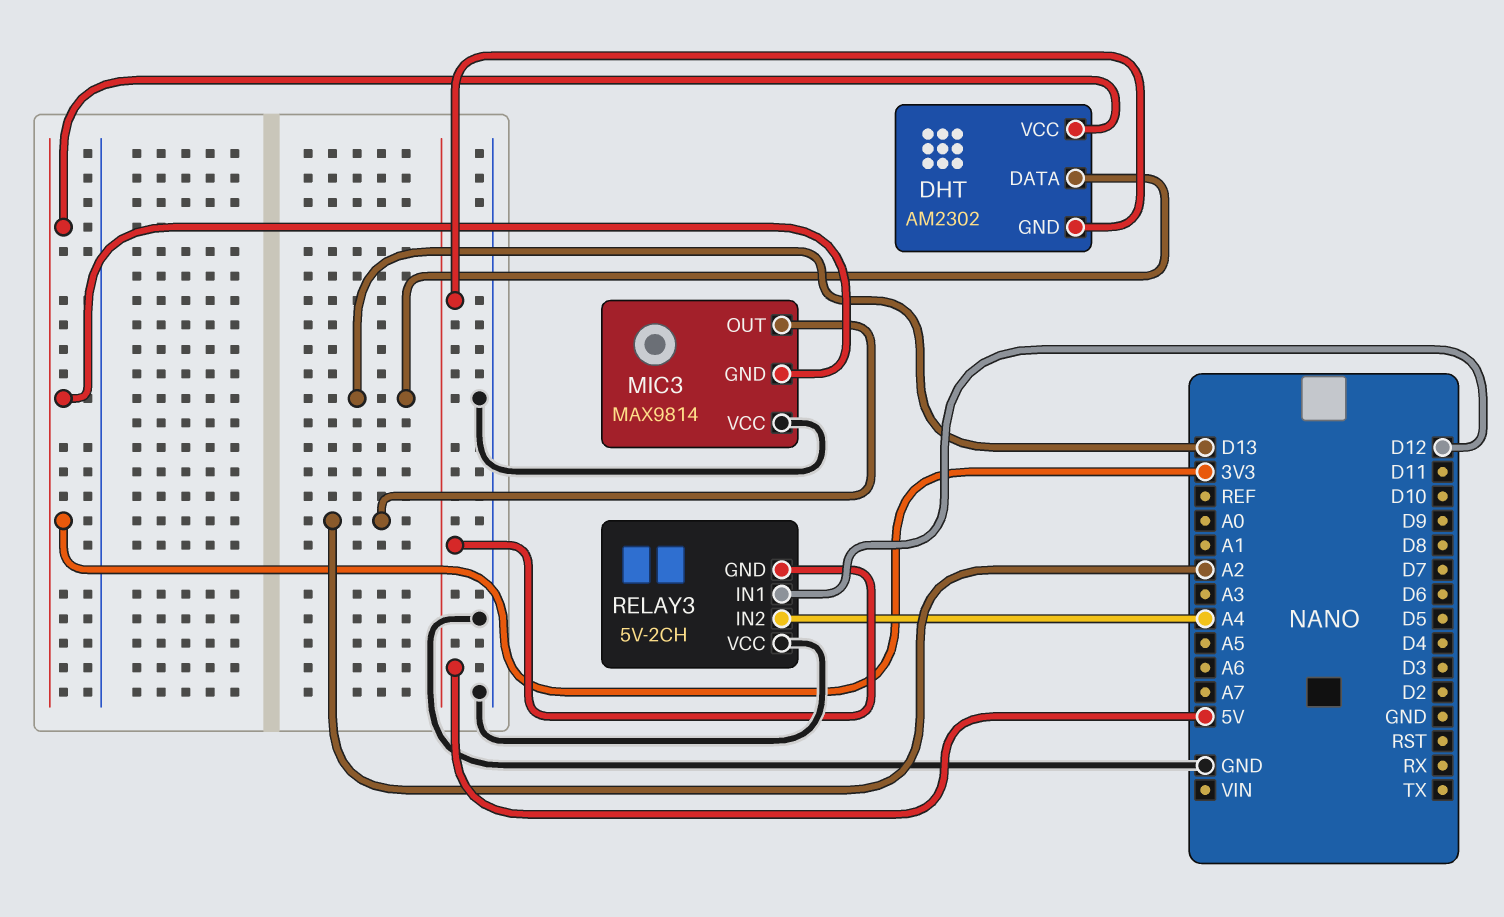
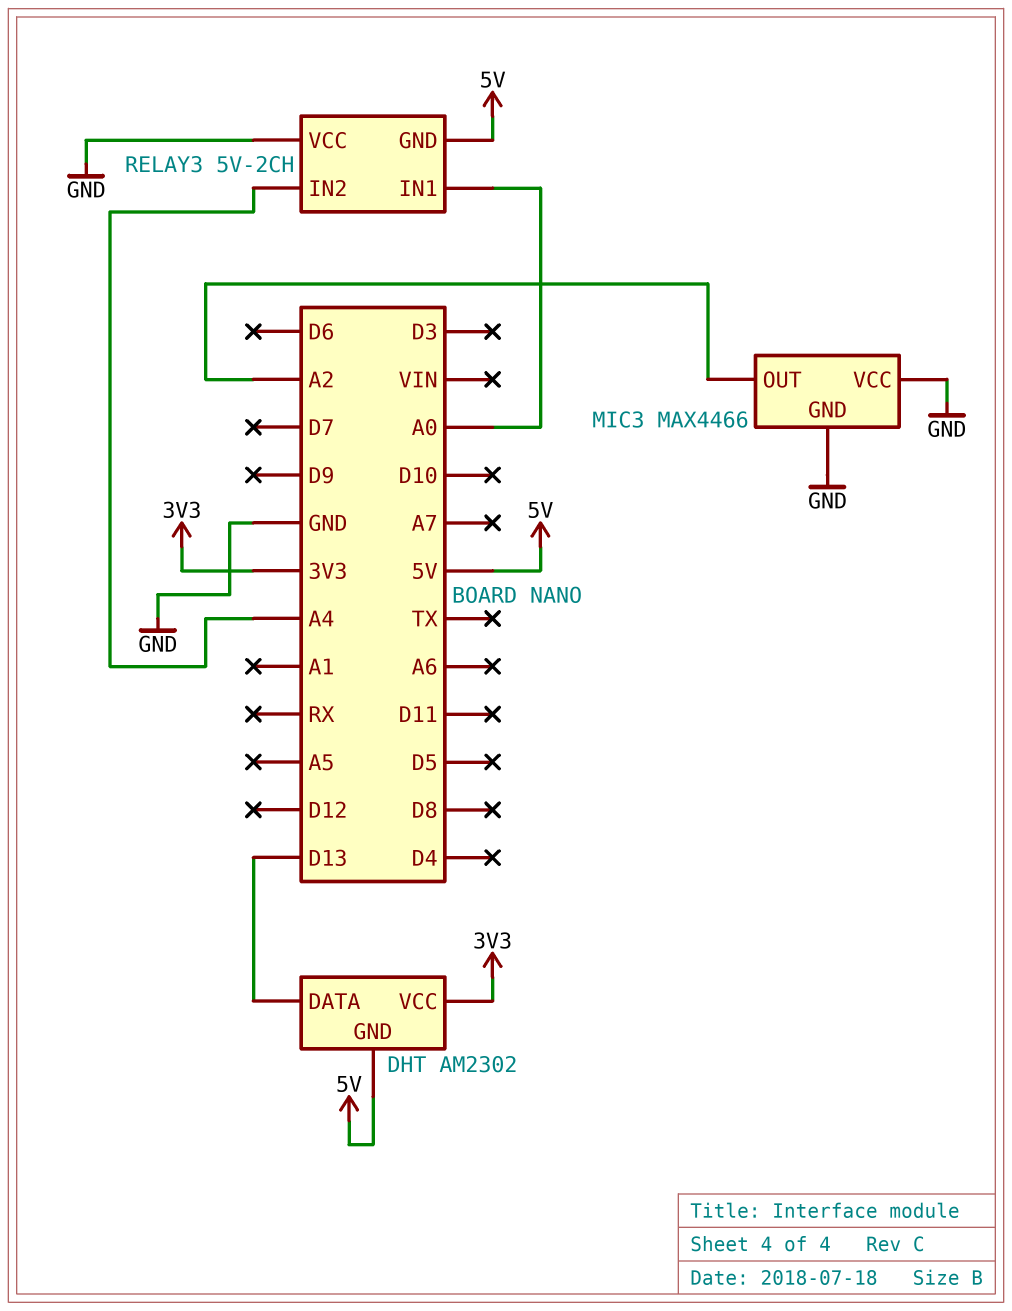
MIC3: MAX9814 -> MAX4466
MIC3 pin GND: 3V3 -> GND
RELAY3 pin IN1: D12 -> A0

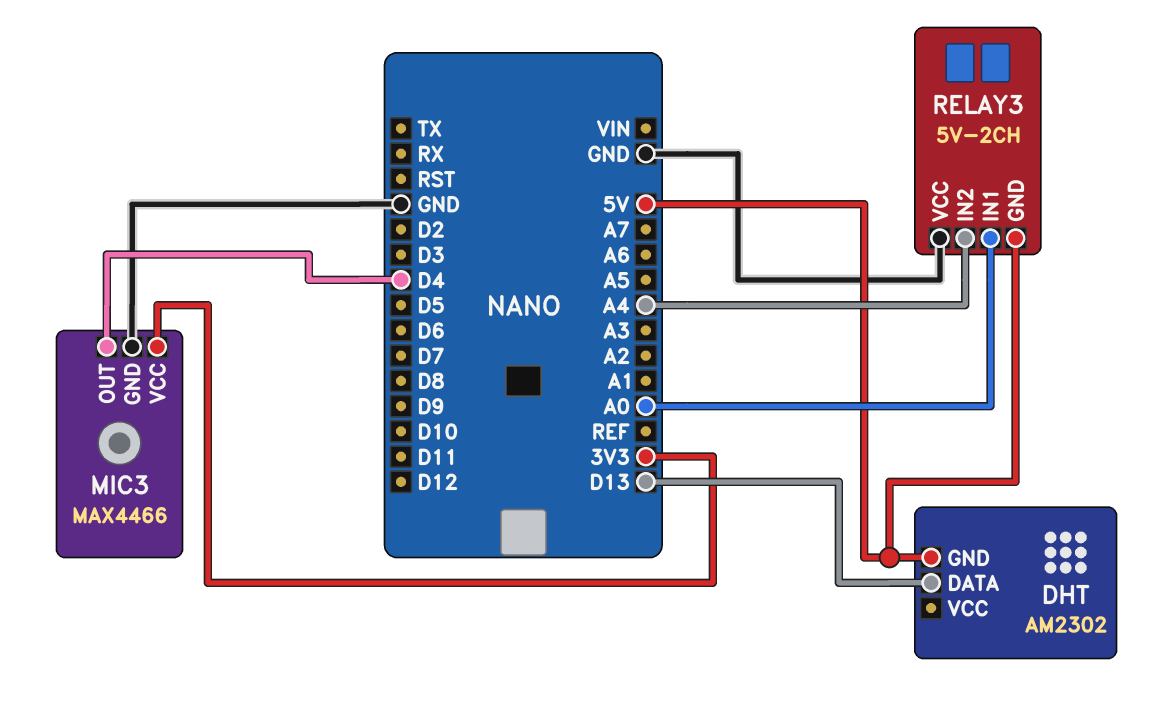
DHT pin VCC: 3V3 -> none
MIC3 pin OUT: A2 -> D4
MIC3 pin VCC: GND -> 3V3

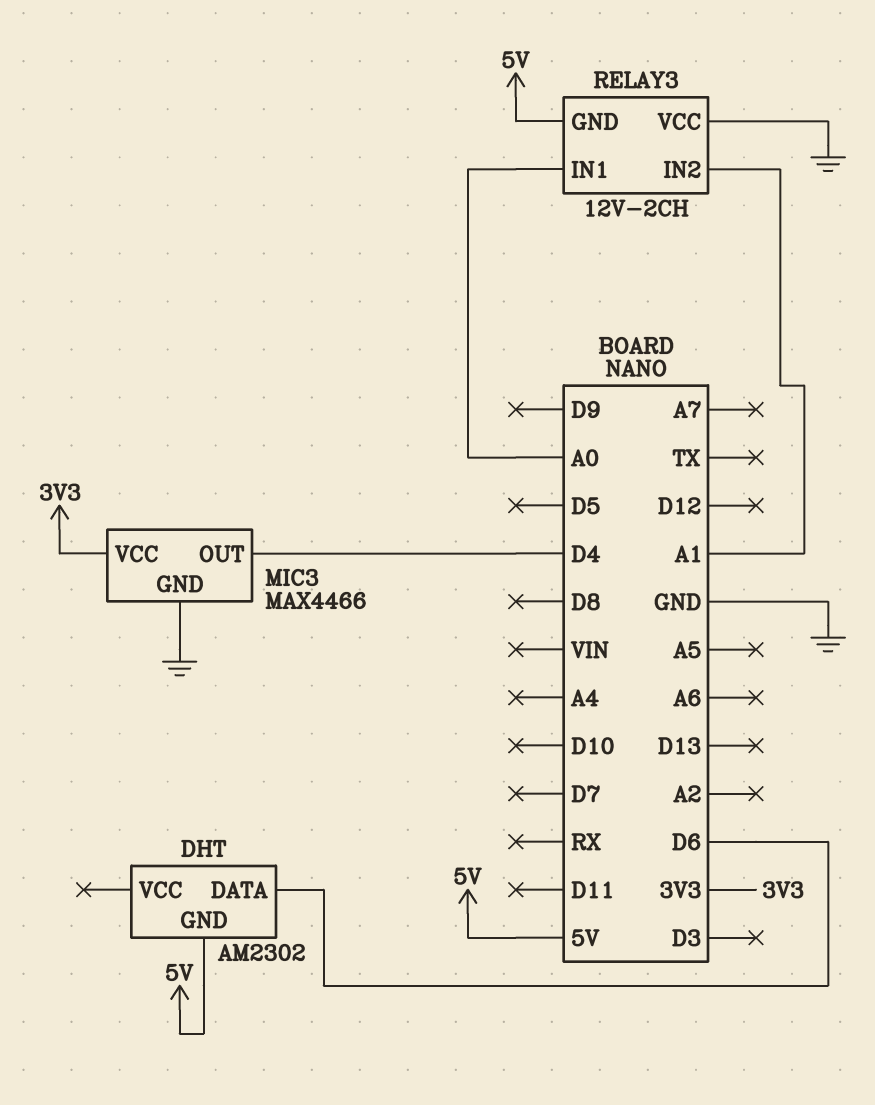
DHT pin DATA: D13 -> D6
RELAY3: 5V-2CH -> 12V-2CH
RELAY3 pin IN2: A4 -> A1

